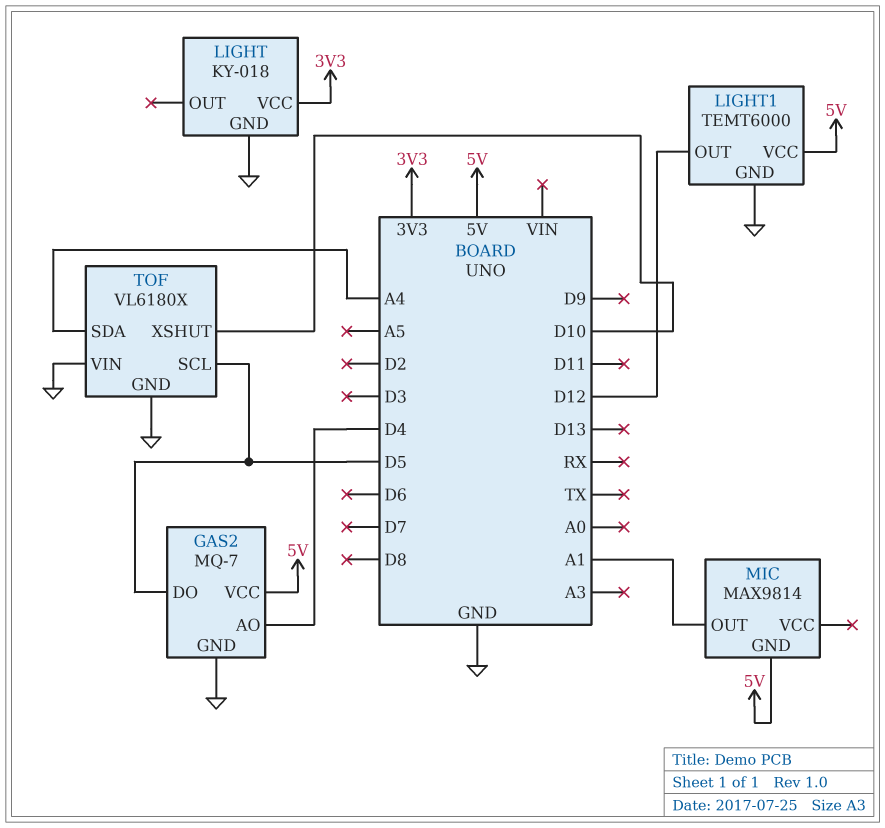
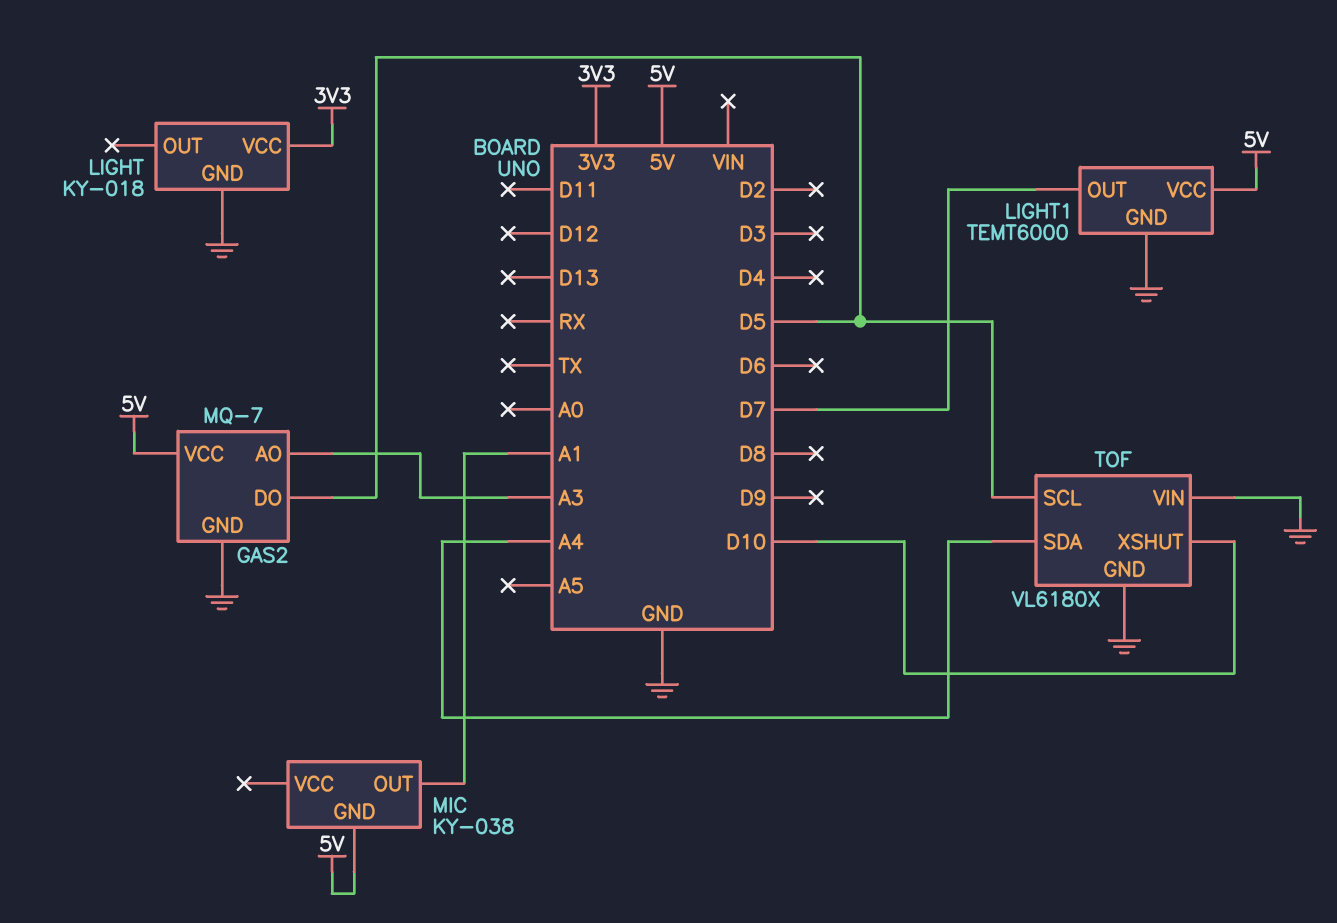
GAS2 pin AO: D4 -> A3
LIGHT1 pin OUT: D12 -> D7
MIC: MAX9814 -> KY-038

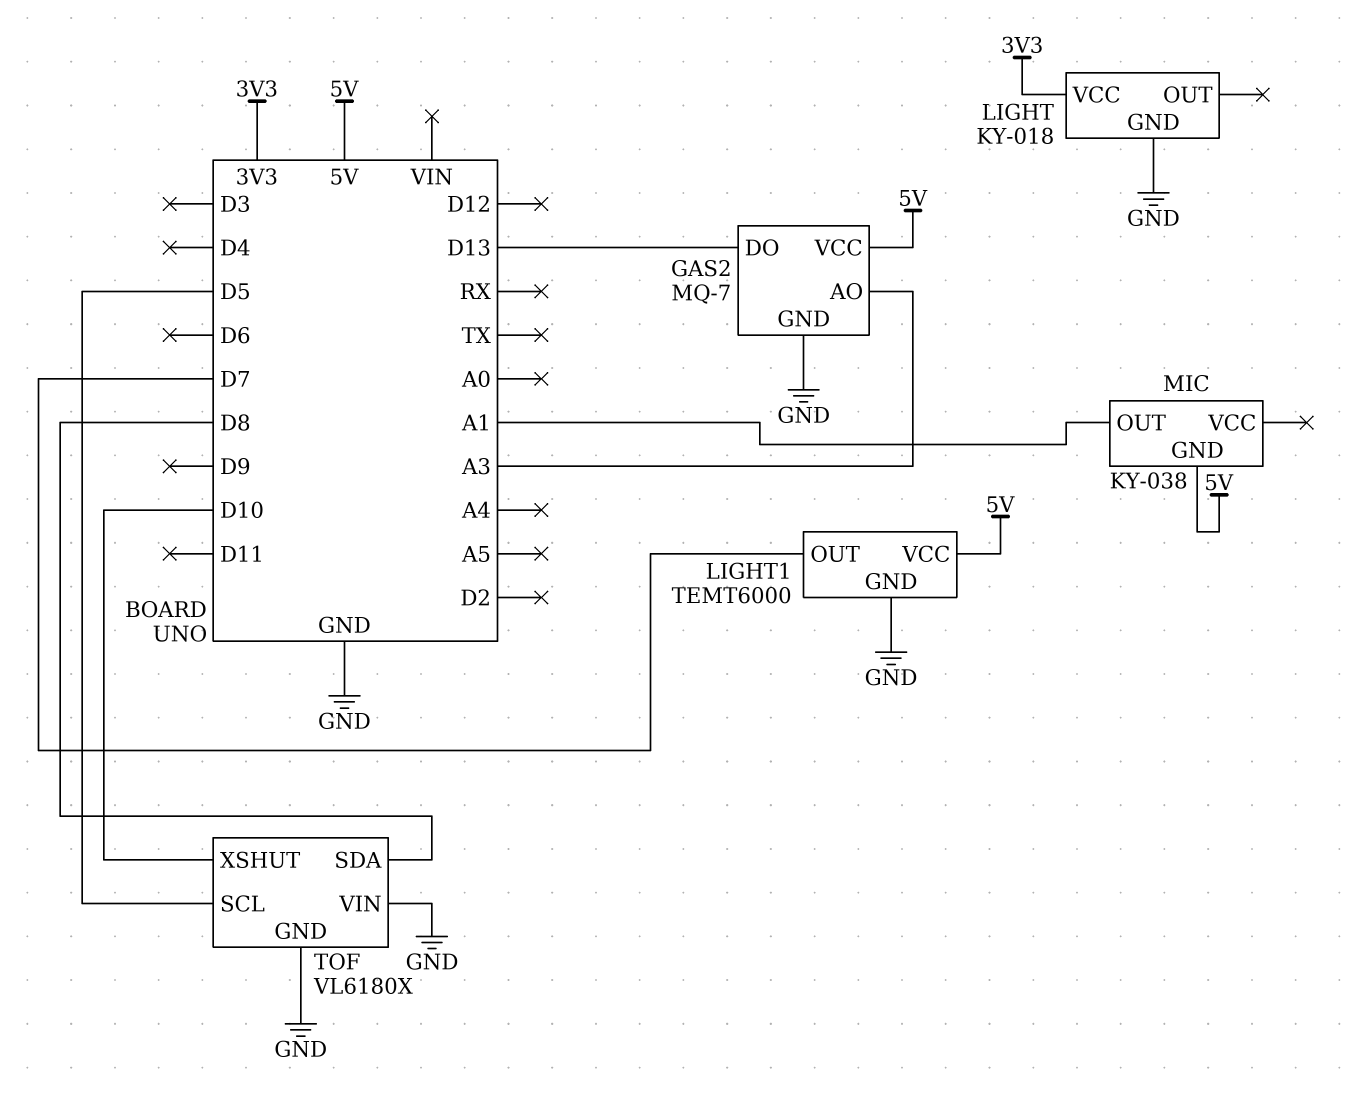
GAS2 pin DO: D5 -> D13
TOF pin SDA: A4 -> D8

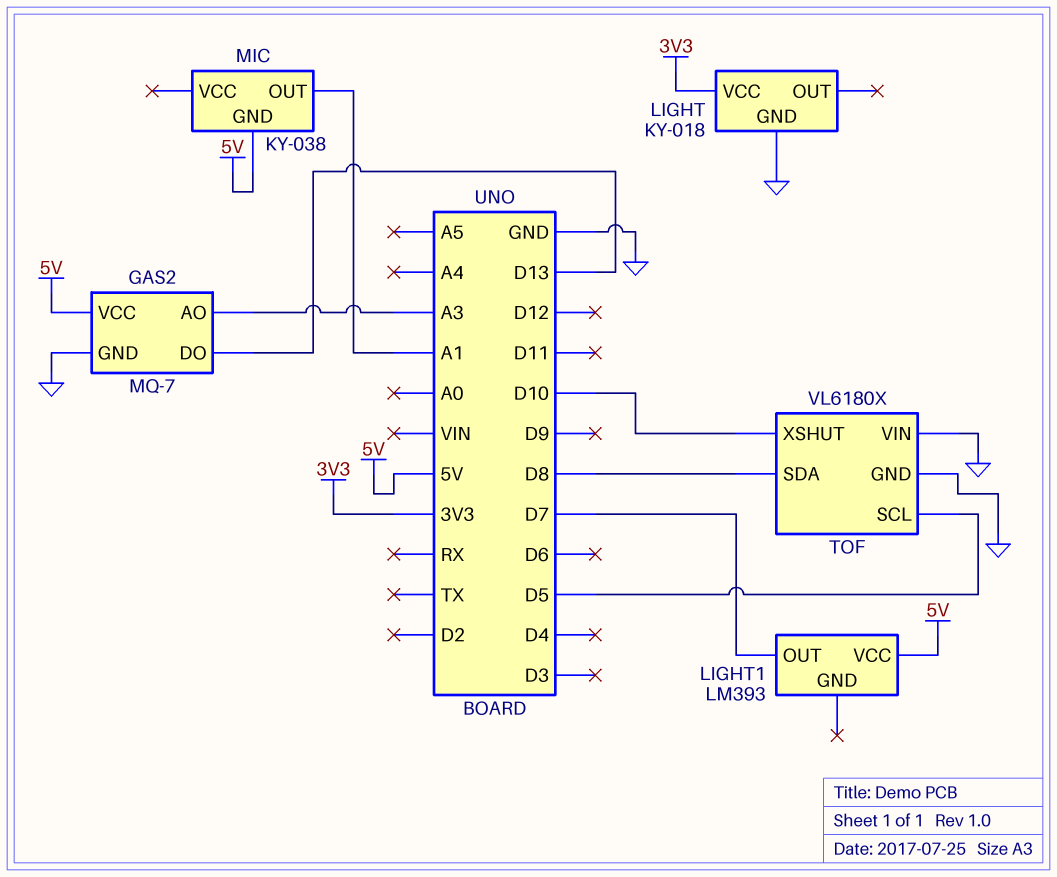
LIGHT1: TEMT6000 -> LM393
LIGHT1 pin GND: GND -> none

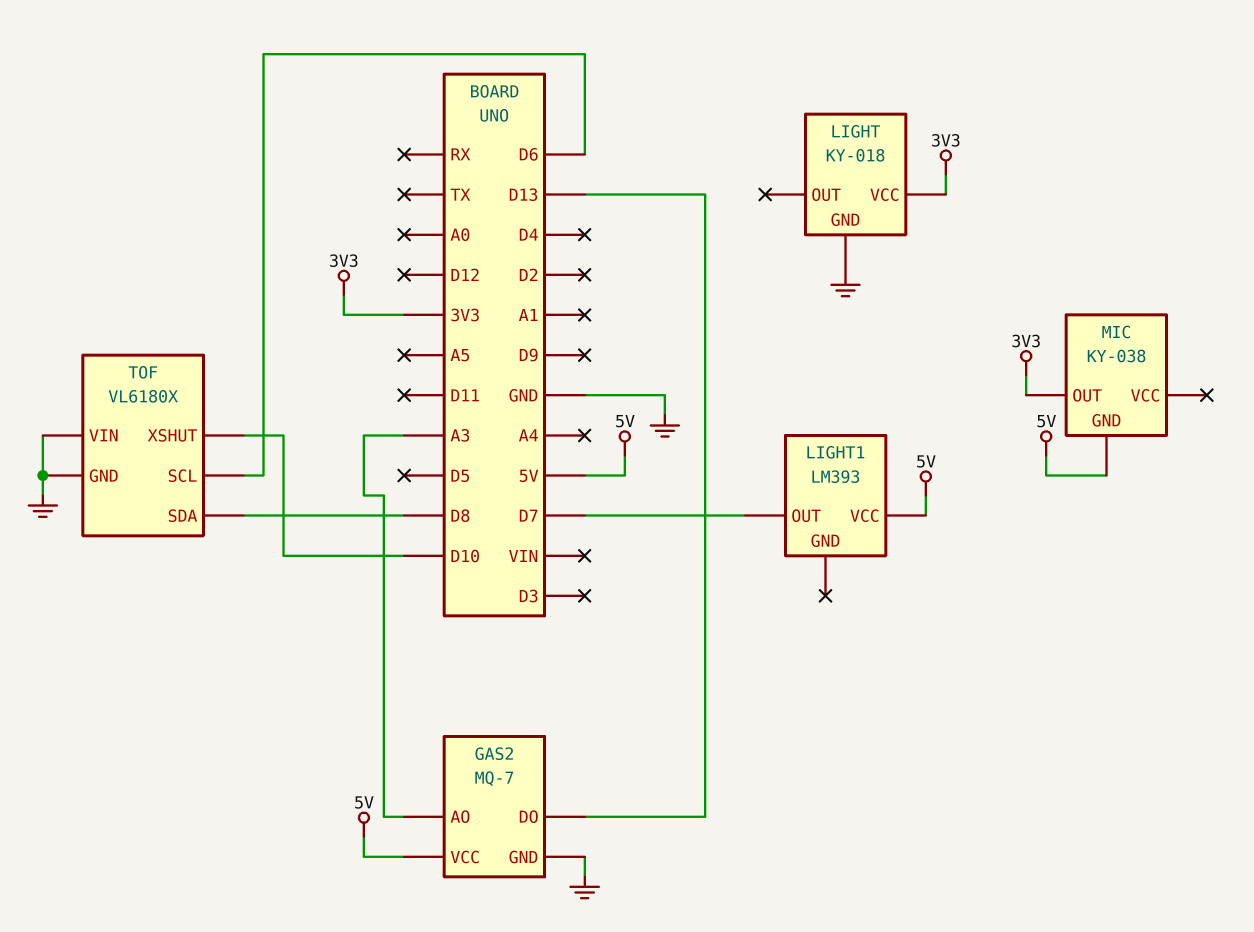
MIC pin OUT: A1 -> 3V3
TOF pin SCL: D5 -> D6

